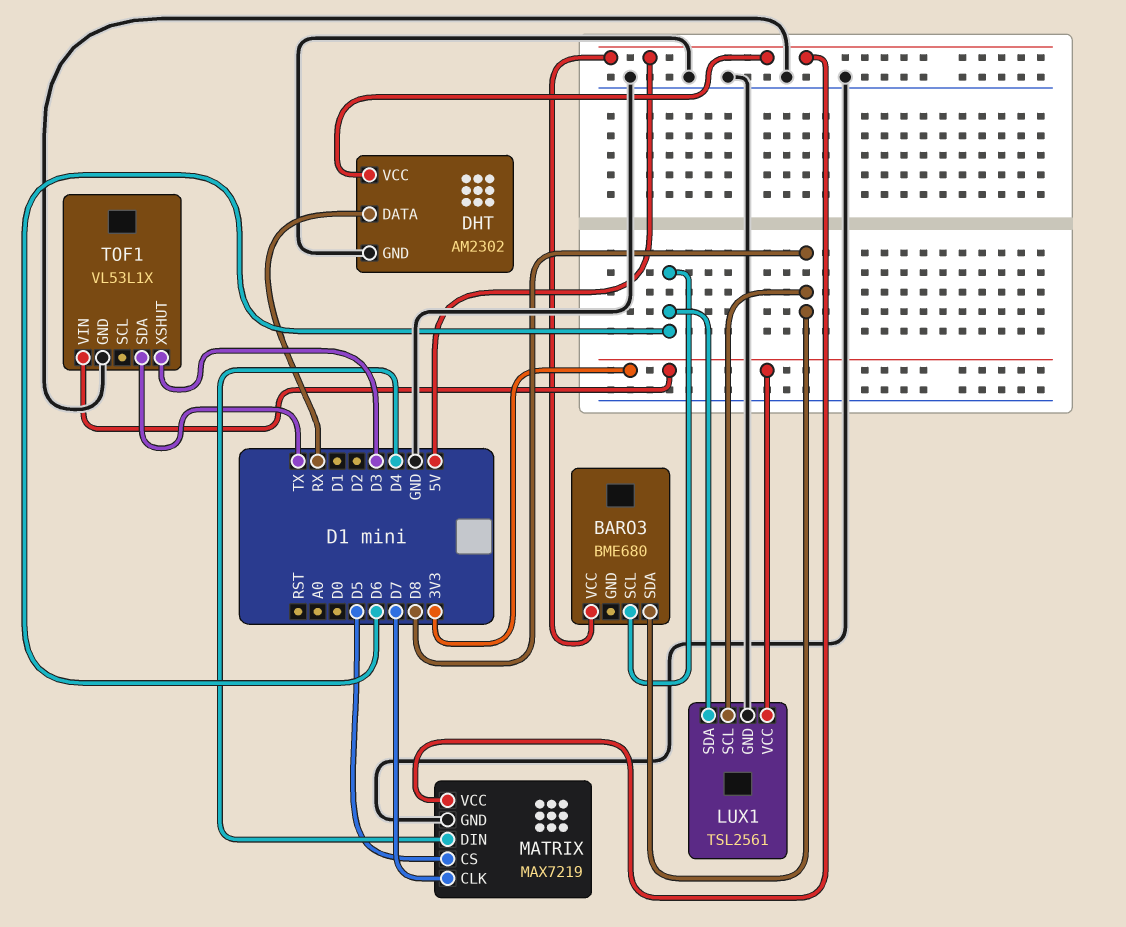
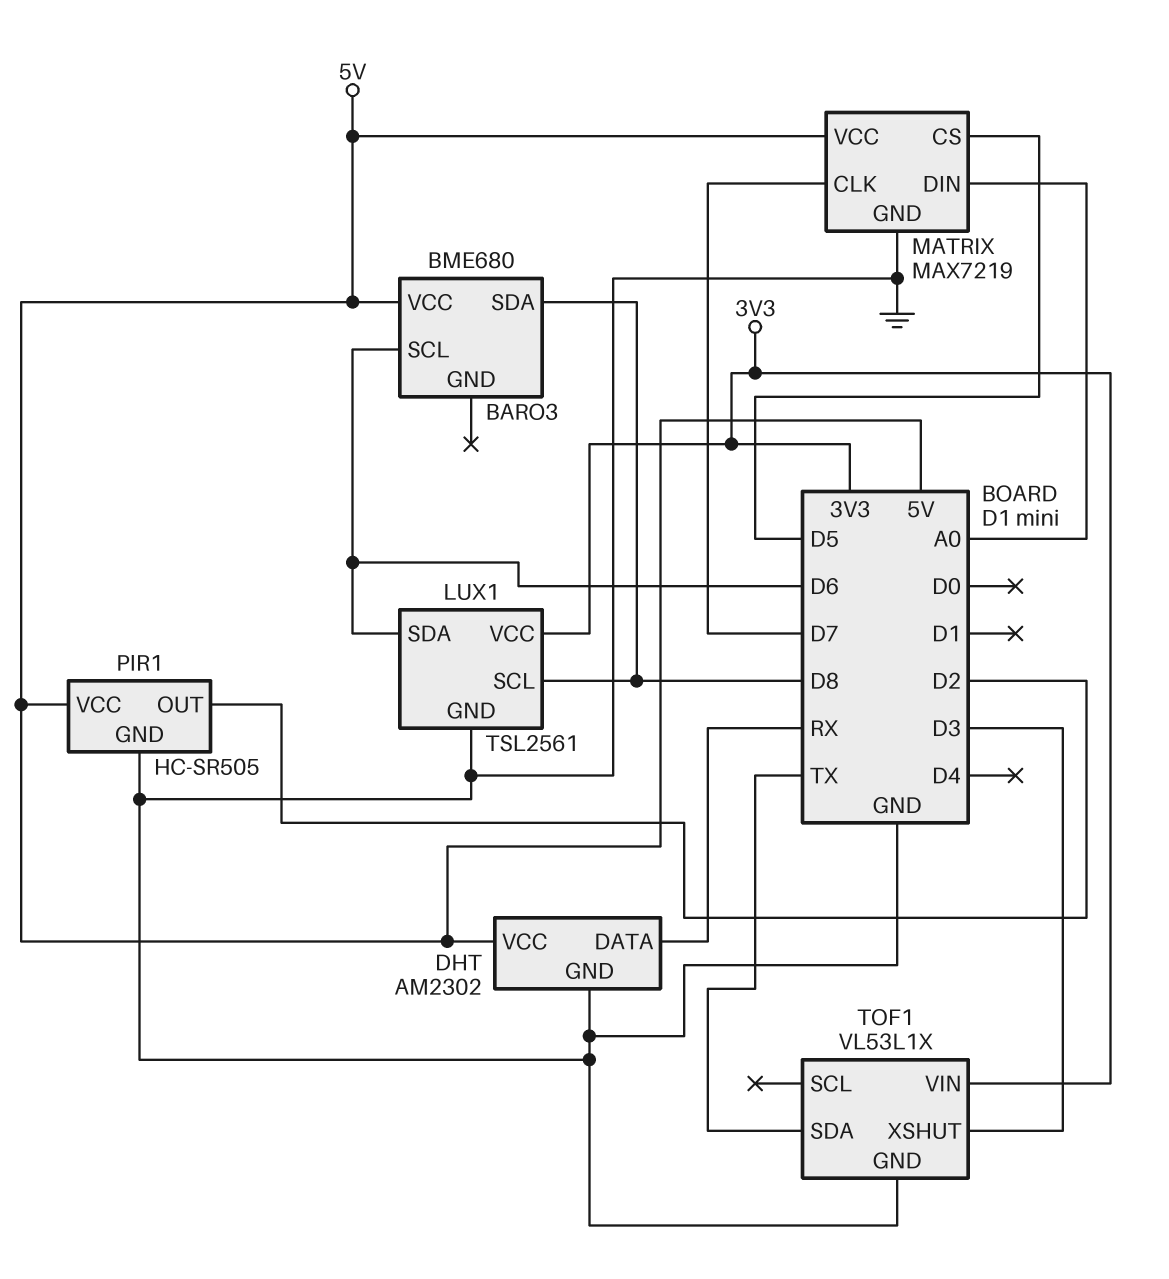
MATRIX pin DIN: D4 -> A0
PIR1: none -> HC-SR505
PIR1 pin GND: none -> GND
PIR1 pin OUT: none -> D2
PIR1 pin VCC: none -> 5V

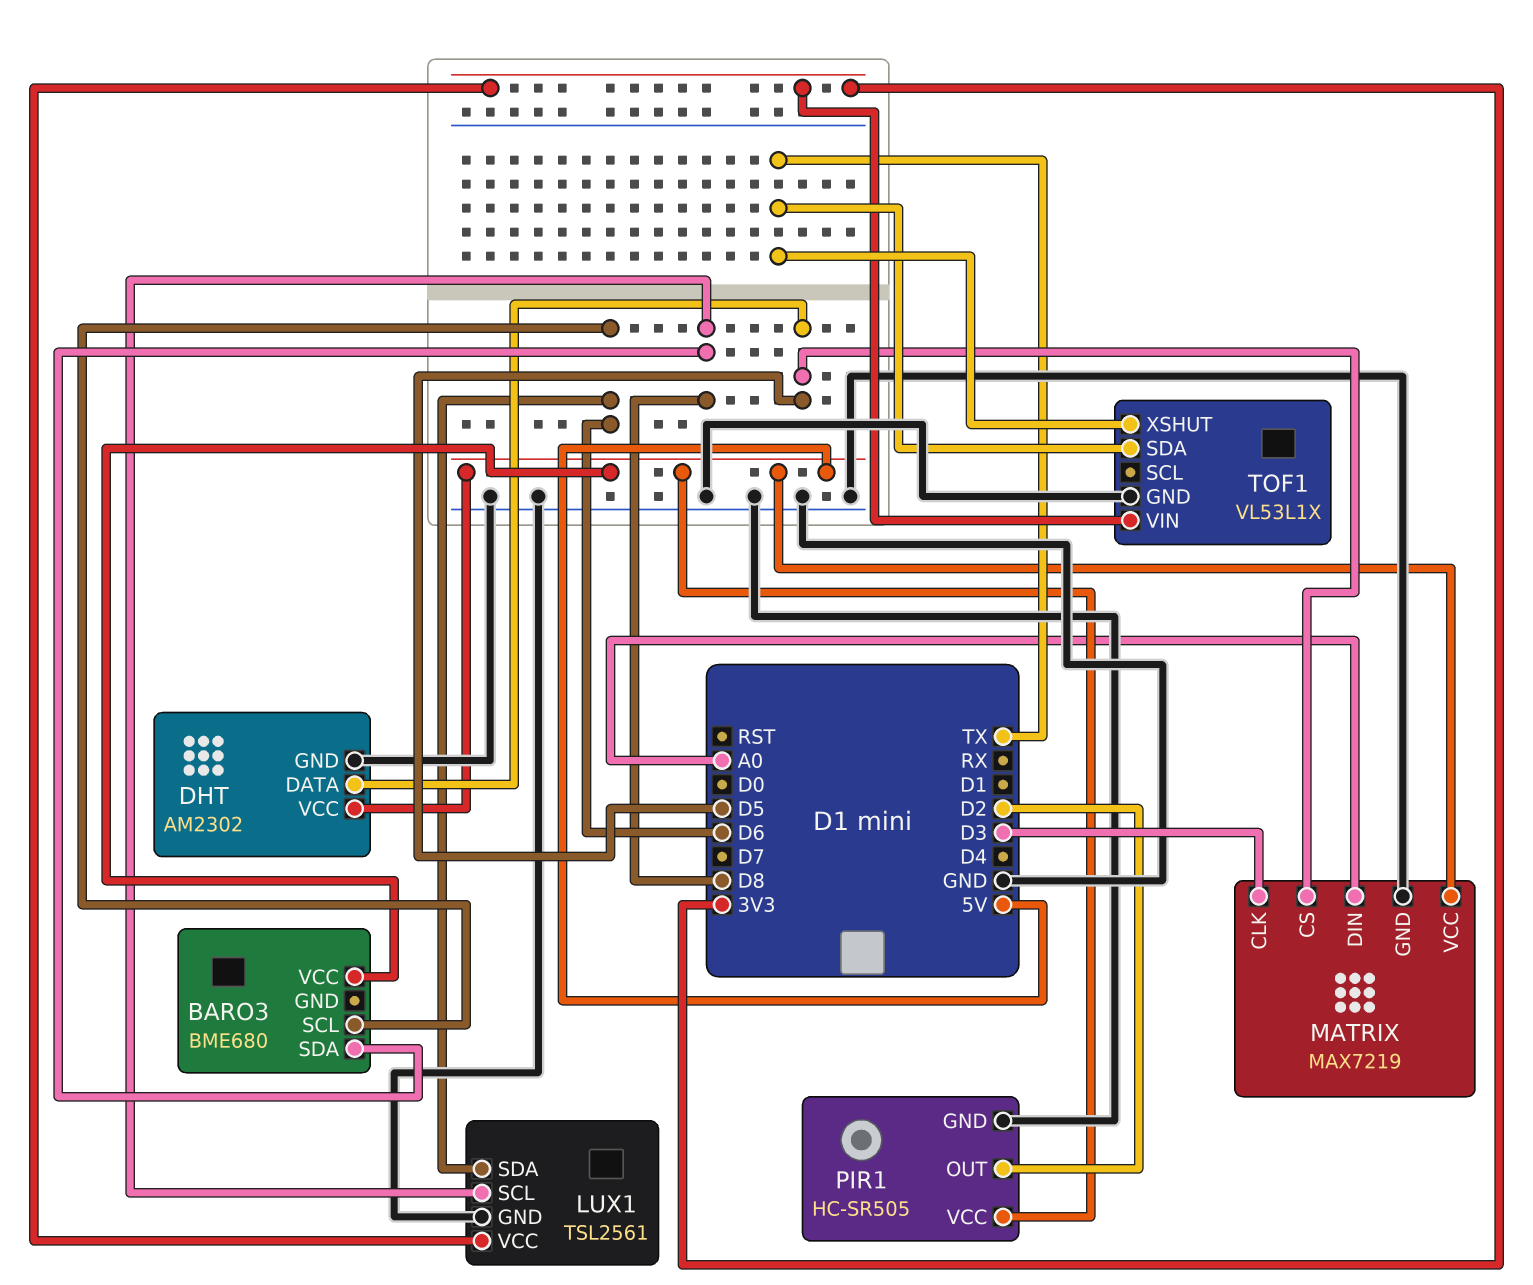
DHT pin DATA: RX -> D5
MATRIX pin CLK: D7 -> D3
TOF1 pin XSHUT: D3 -> TX

